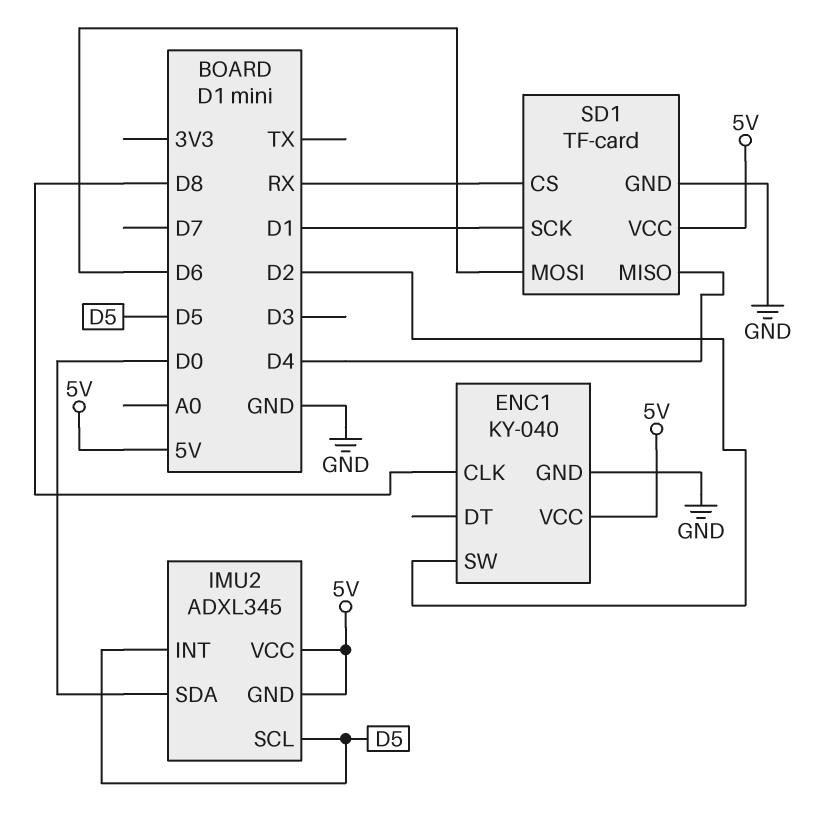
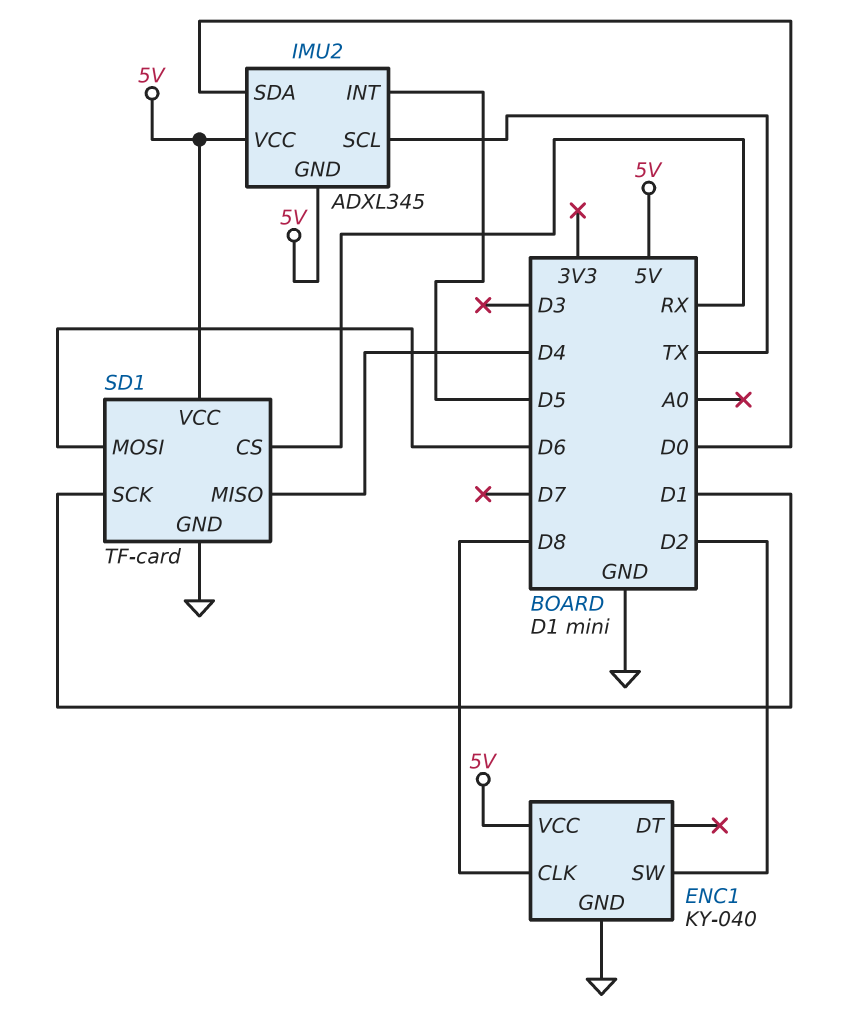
IMU2 pin SCL: D5 -> TX

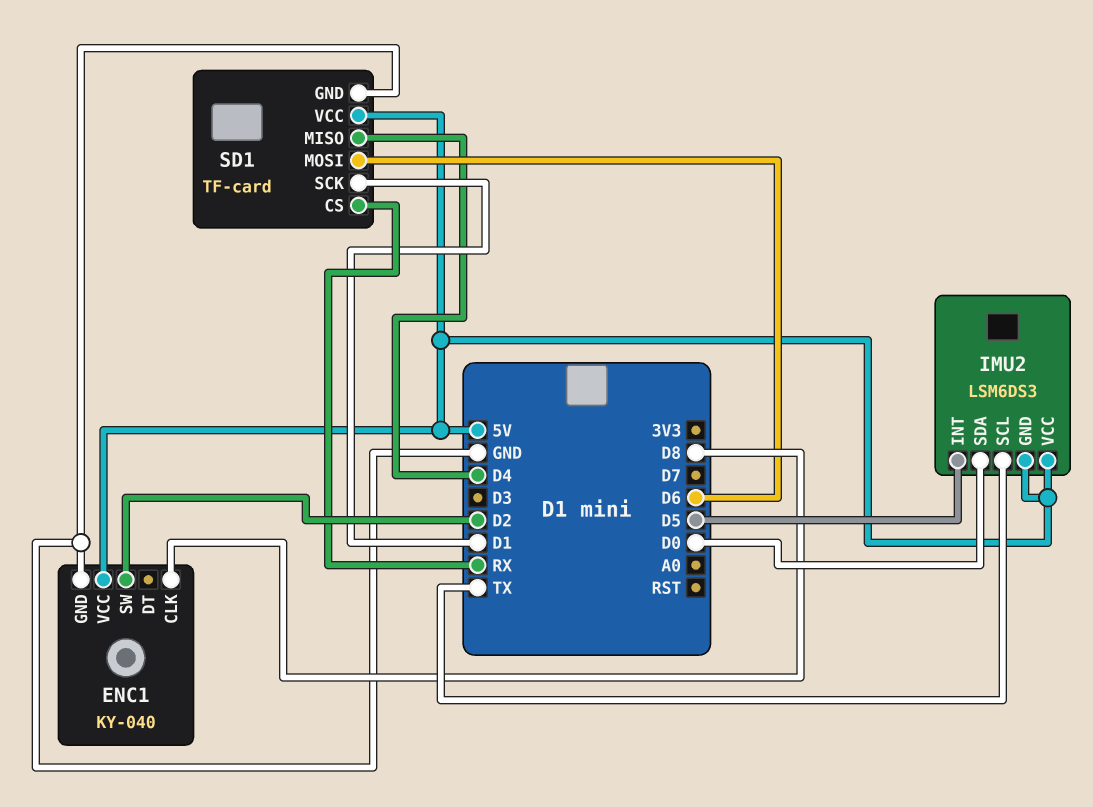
IMU2: ADXL345 -> LSM6DS3

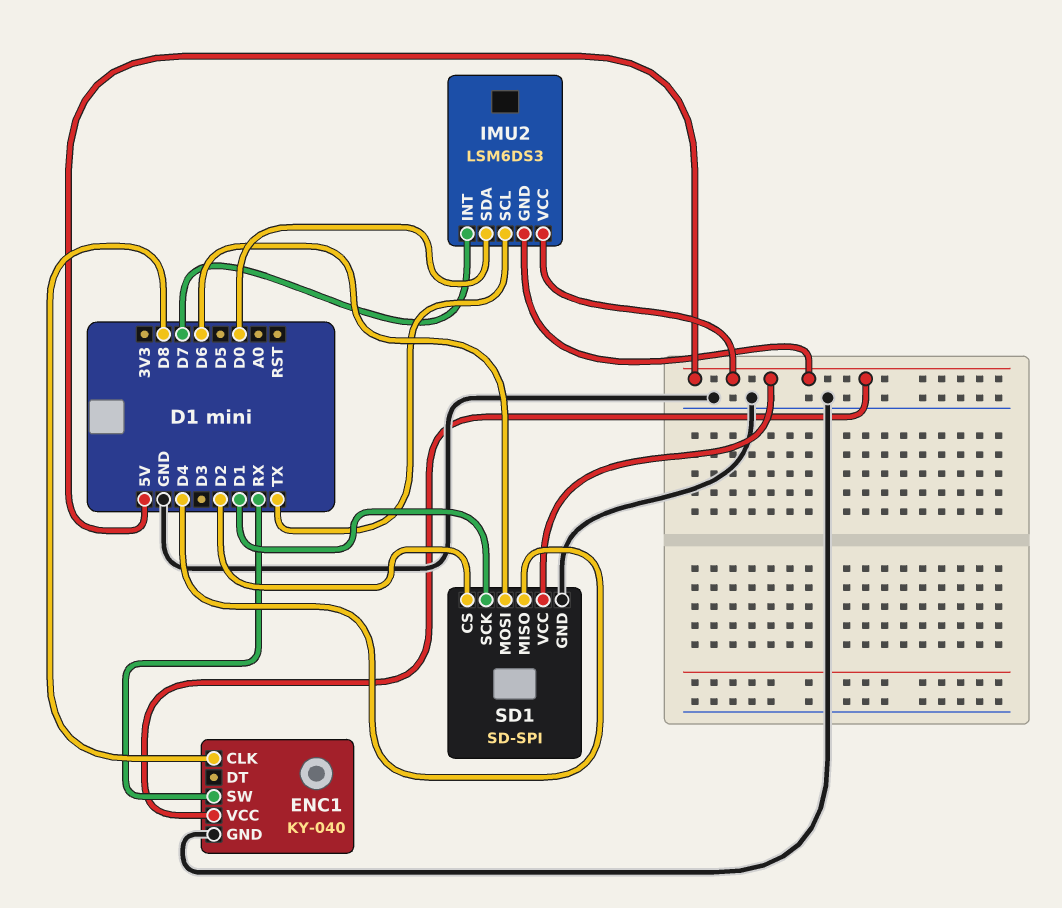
ENC1 pin SW: D2 -> RX
IMU2 pin INT: D5 -> D7
SD1: TF-card -> SD-SPI
SD1 pin CS: RX -> D2

